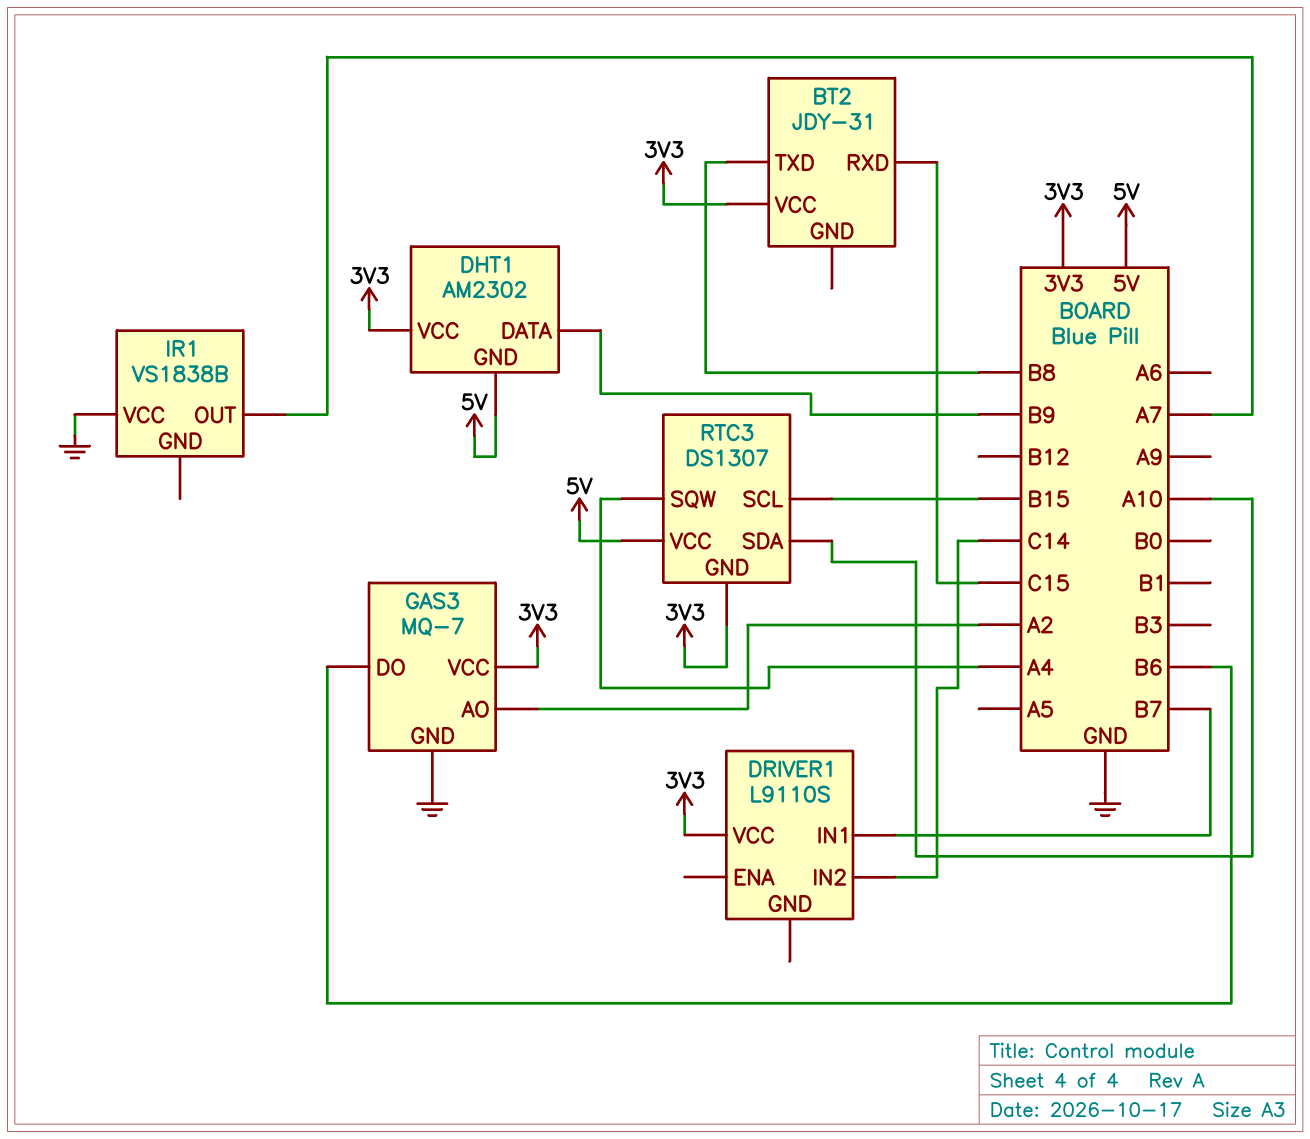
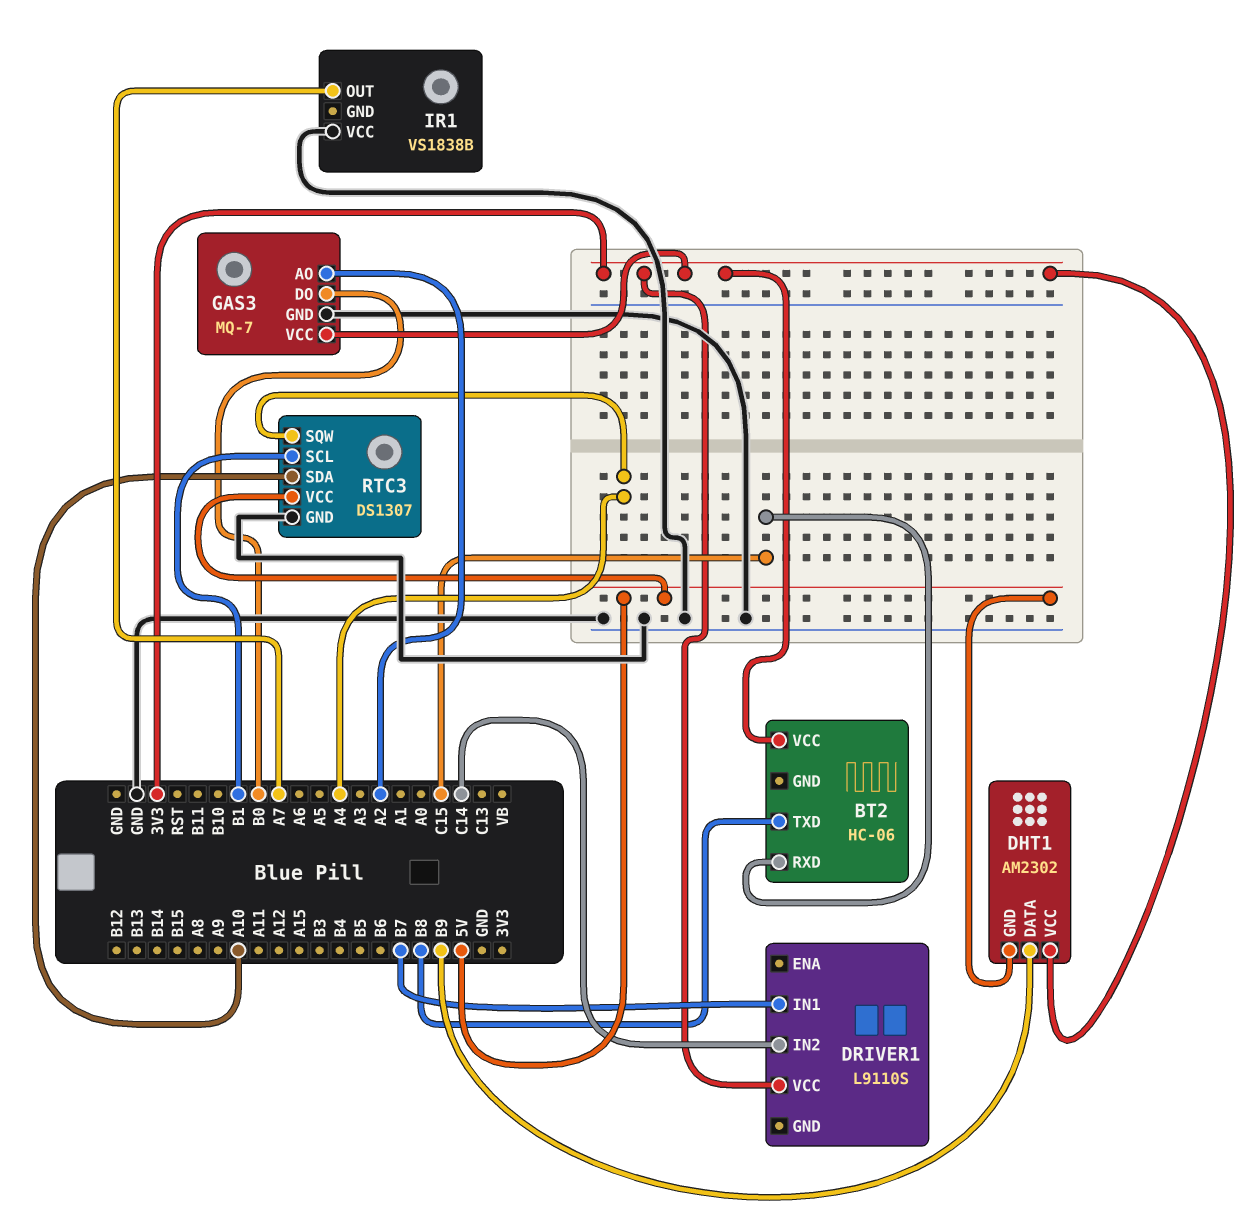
BT2: JDY-31 -> HC-06
GAS3 pin DO: B6 -> B0
RTC3 pin GND: 3V3 -> GND
RTC3 pin SCL: B15 -> B1

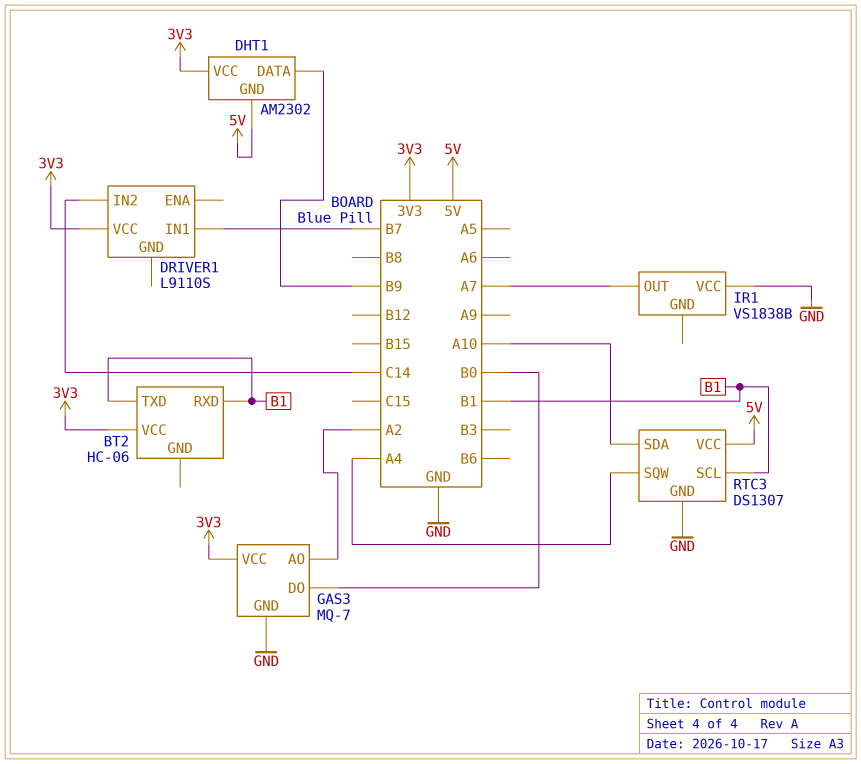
BT2 pin RXD: C15 -> B1
BT2 pin TXD: B8 -> B1

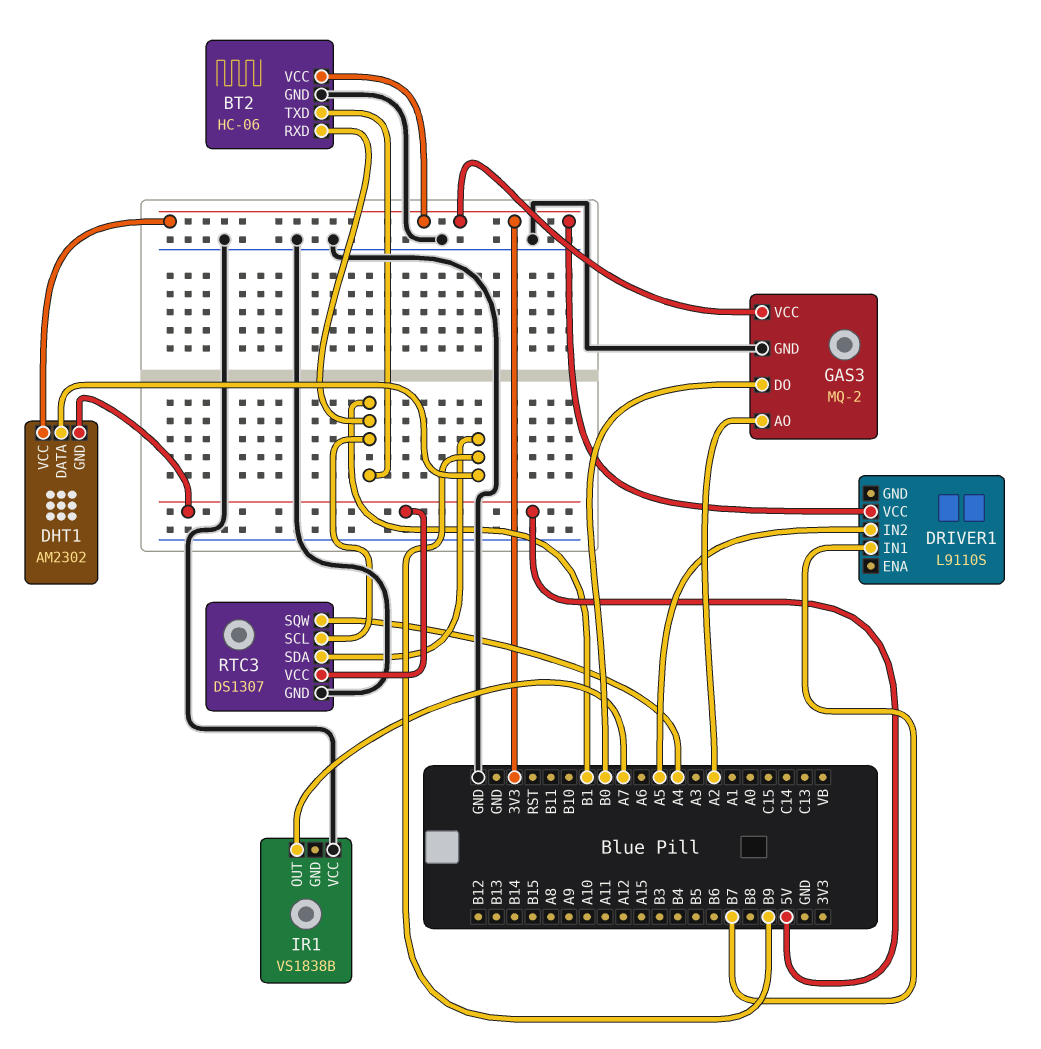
BT2 pin GND: none -> GND
DRIVER1 pin IN2: C14 -> A5
GAS3: MQ-7 -> MQ-2
RTC3 pin SDA: A10 -> B9

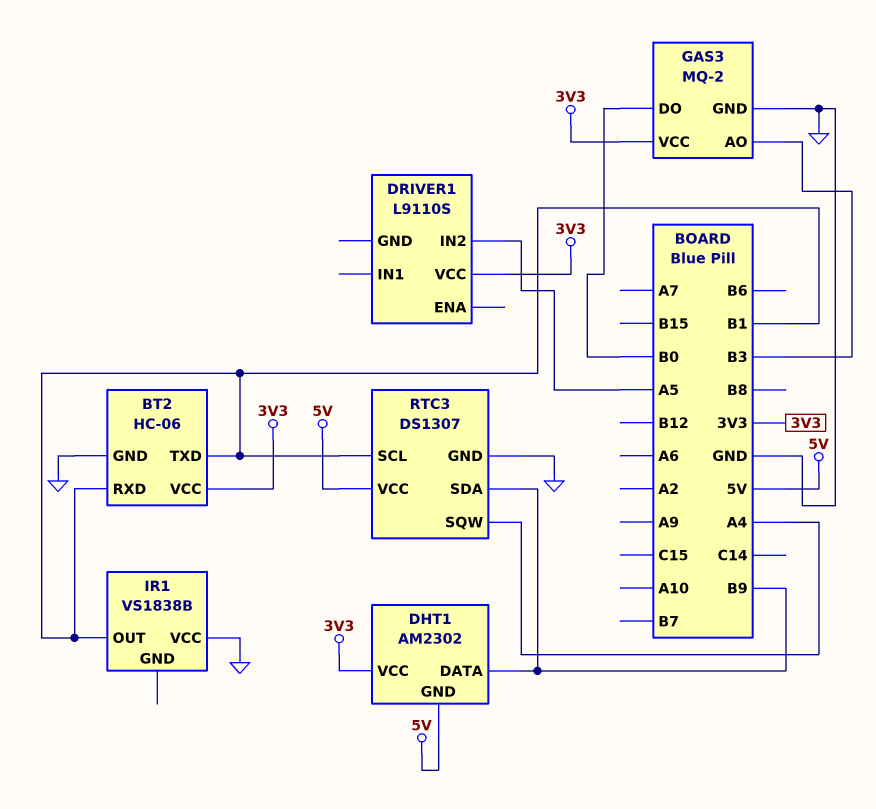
DRIVER1 pin IN1: B7 -> none
GAS3 pin AO: A2 -> B3
IR1 pin OUT: A7 -> B1

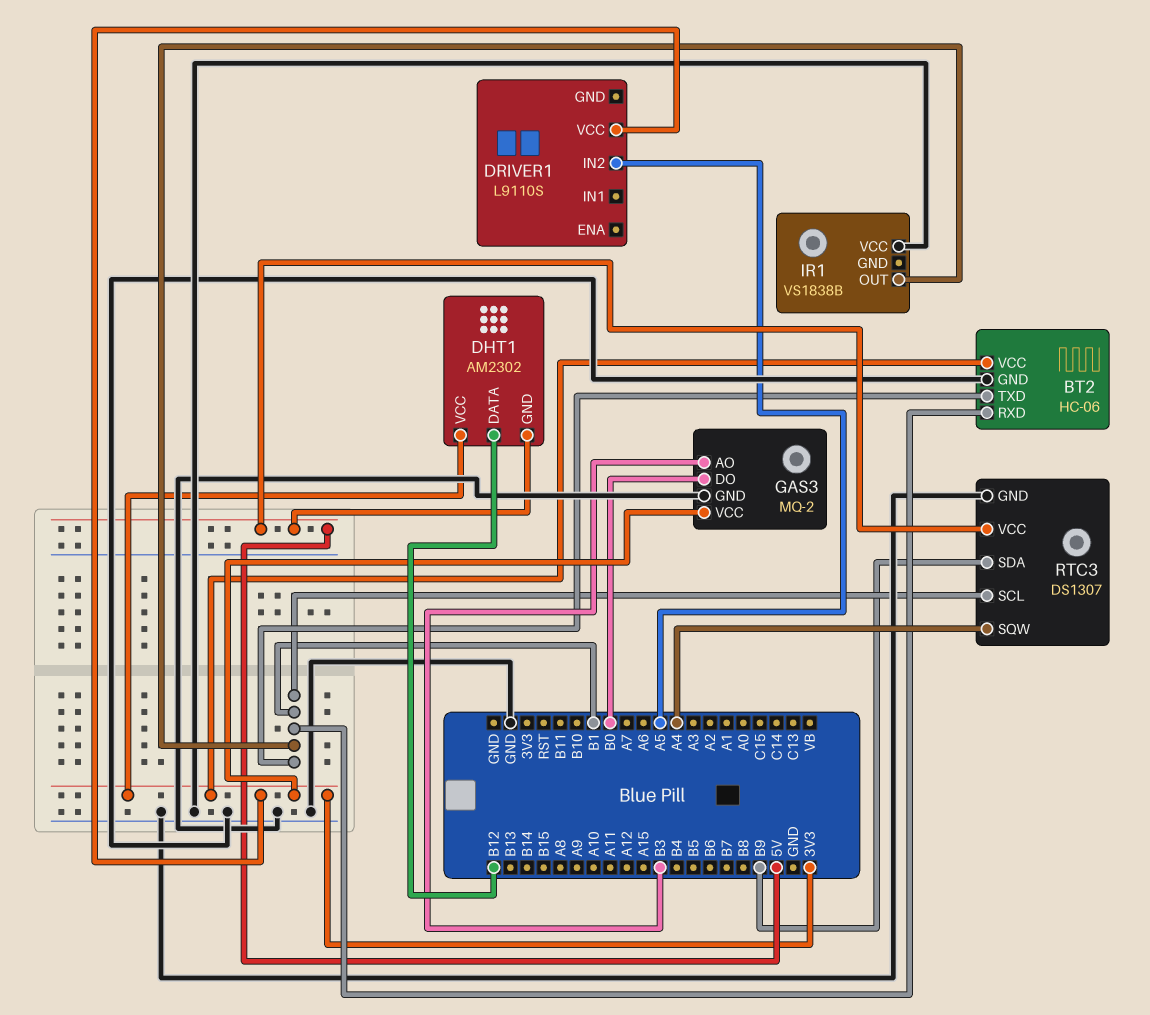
DHT1 pin DATA: B9 -> B12

